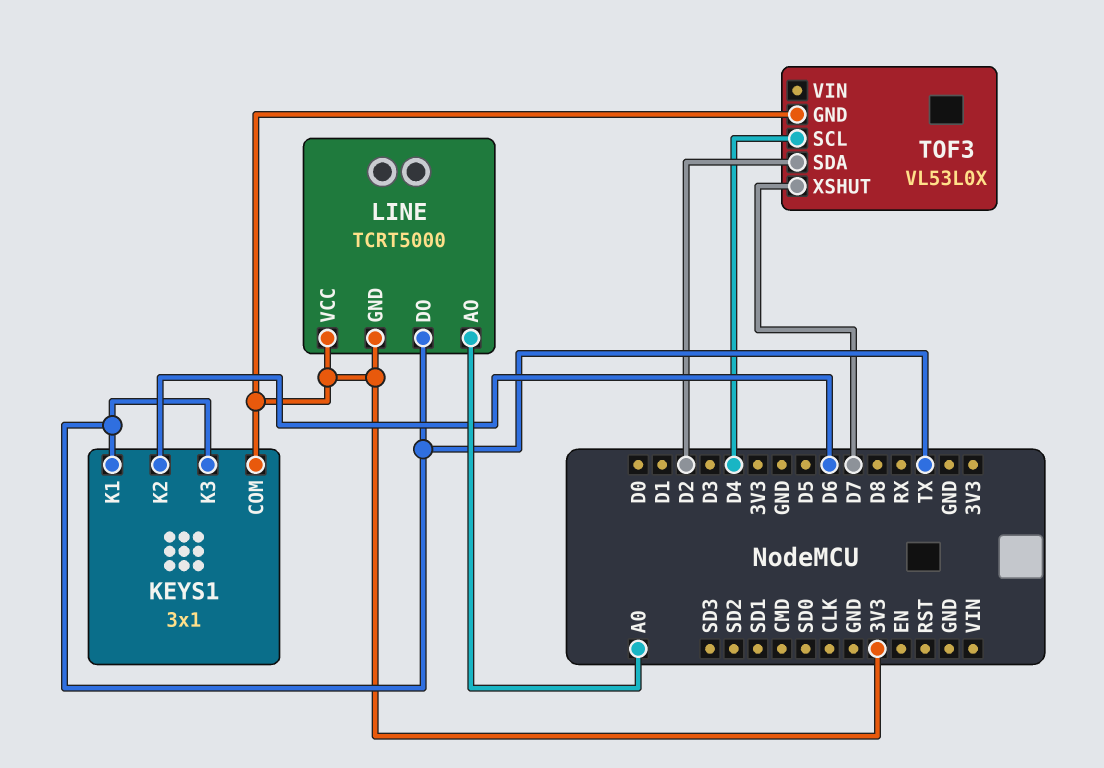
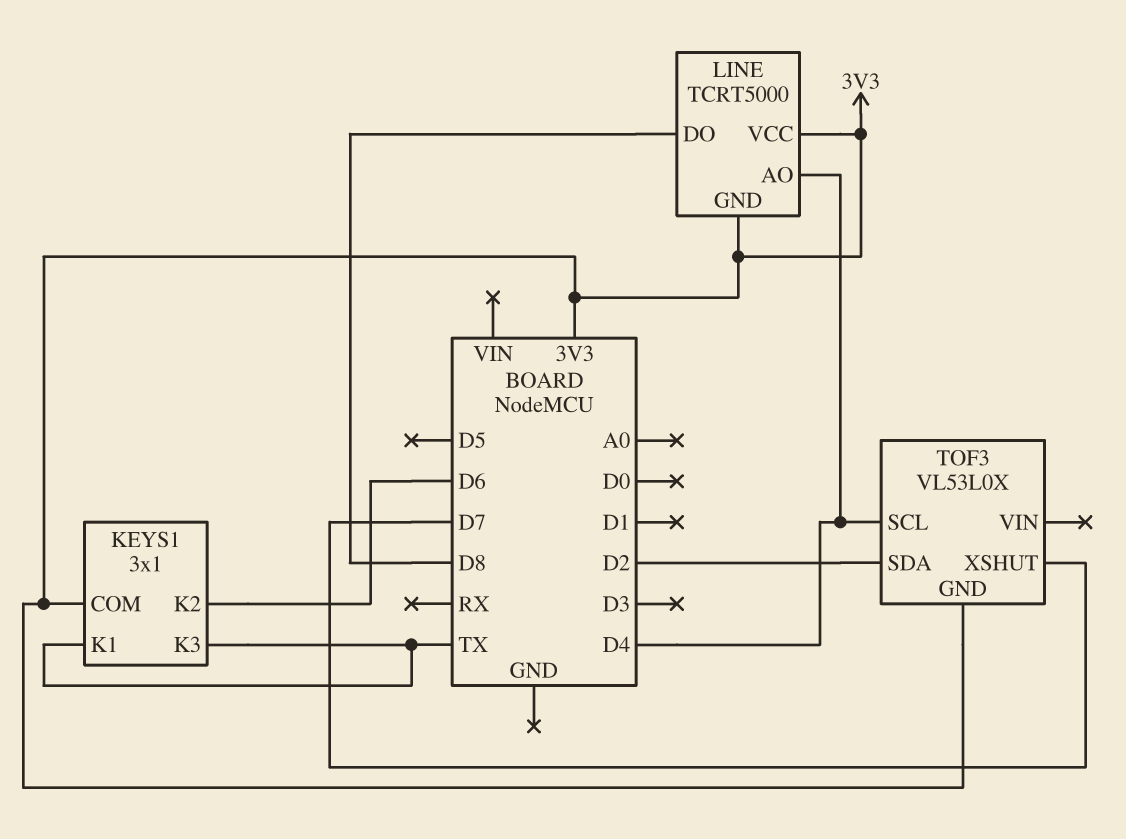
LINE pin AO: A0 -> D4
LINE pin DO: TX -> D8

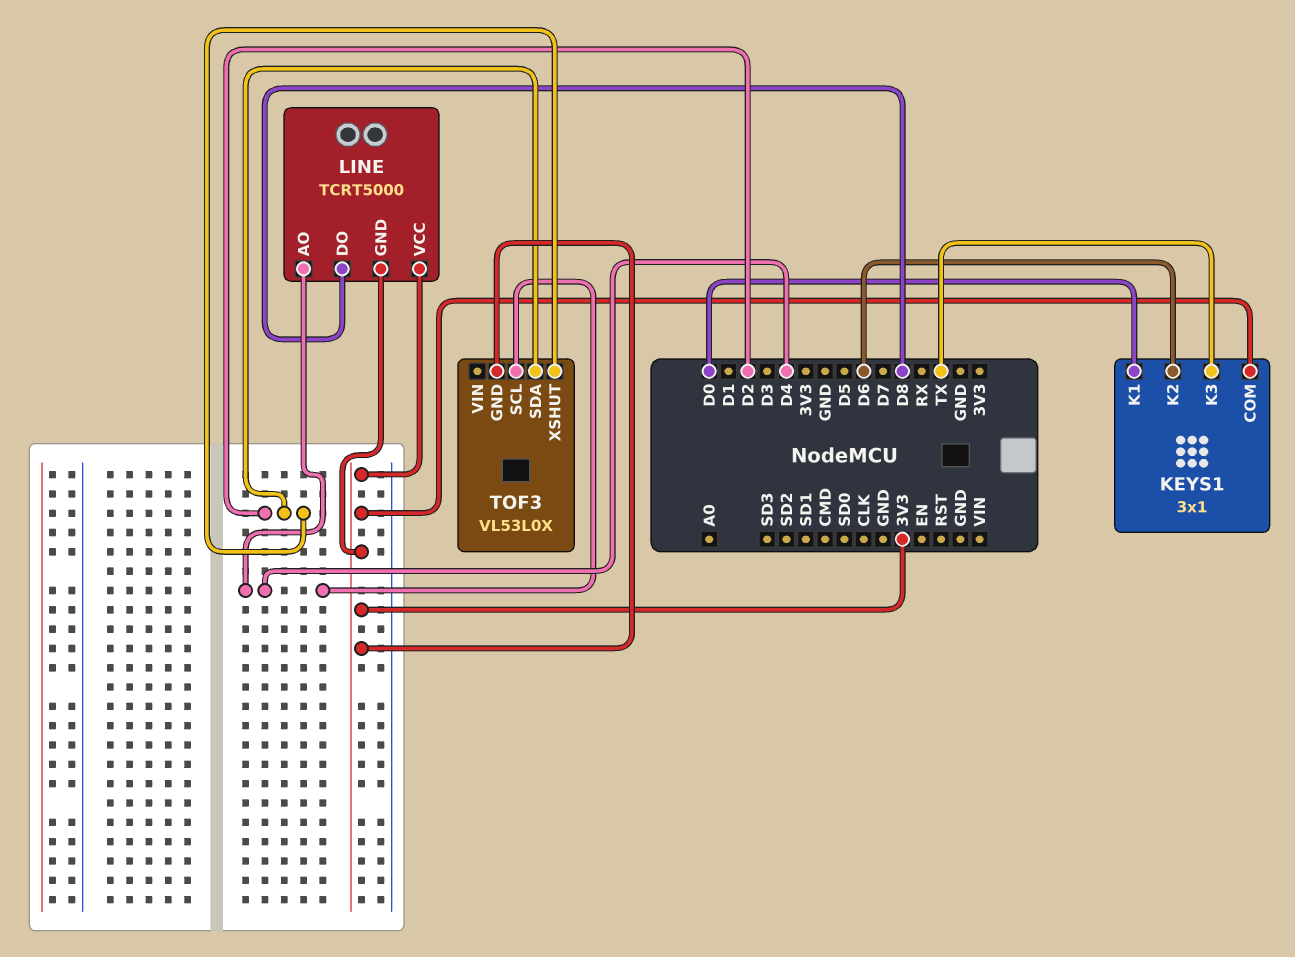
KEYS1 pin K1: TX -> D0
TOF3 pin XSHUT: D7 -> D2

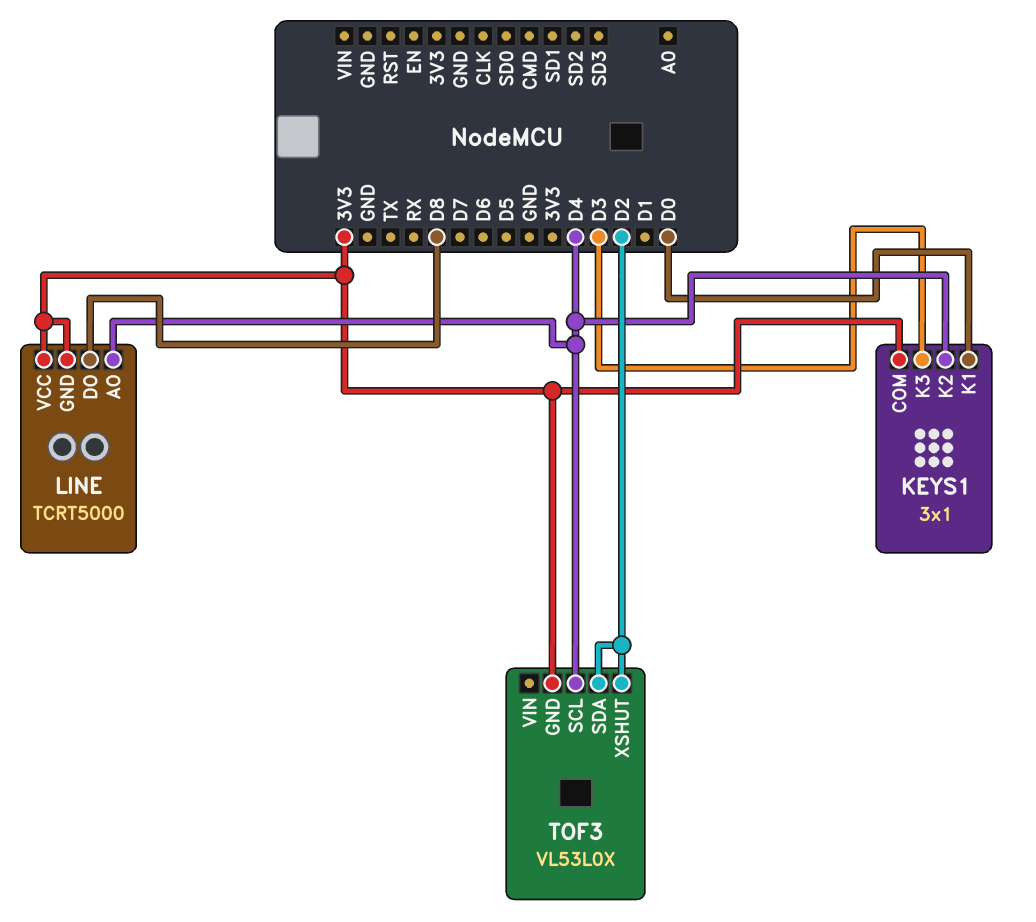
KEYS1 pin K2: D6 -> D4
KEYS1 pin K3: TX -> D3

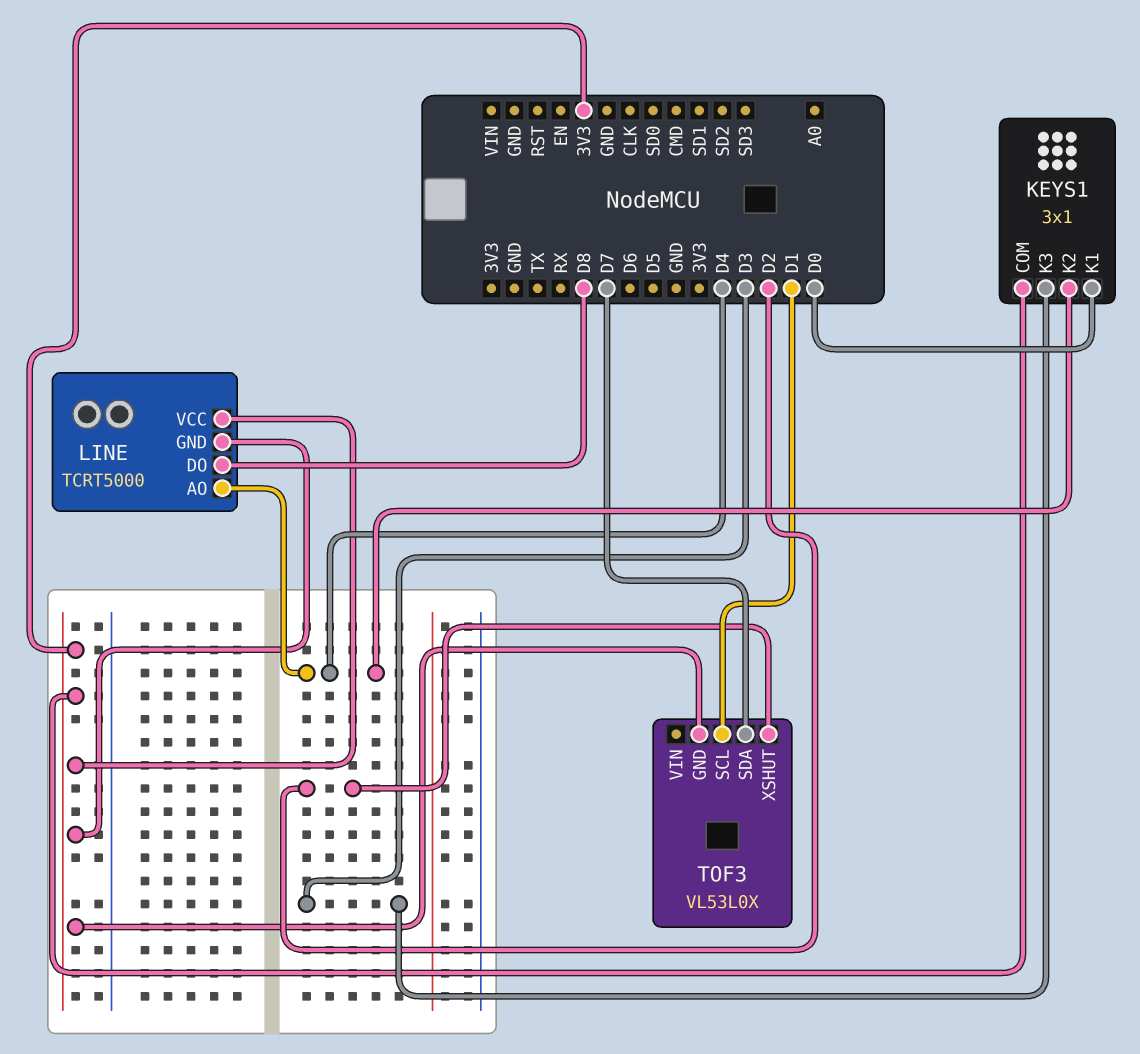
TOF3 pin SCL: D4 -> D1
TOF3 pin SDA: D2 -> D7

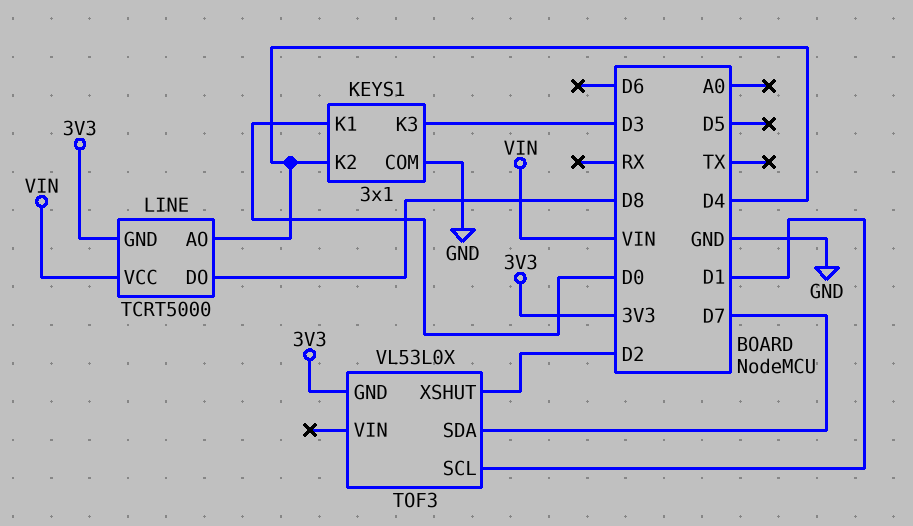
KEYS1 pin COM: 3V3 -> GND
LINE pin VCC: 3V3 -> VIN

